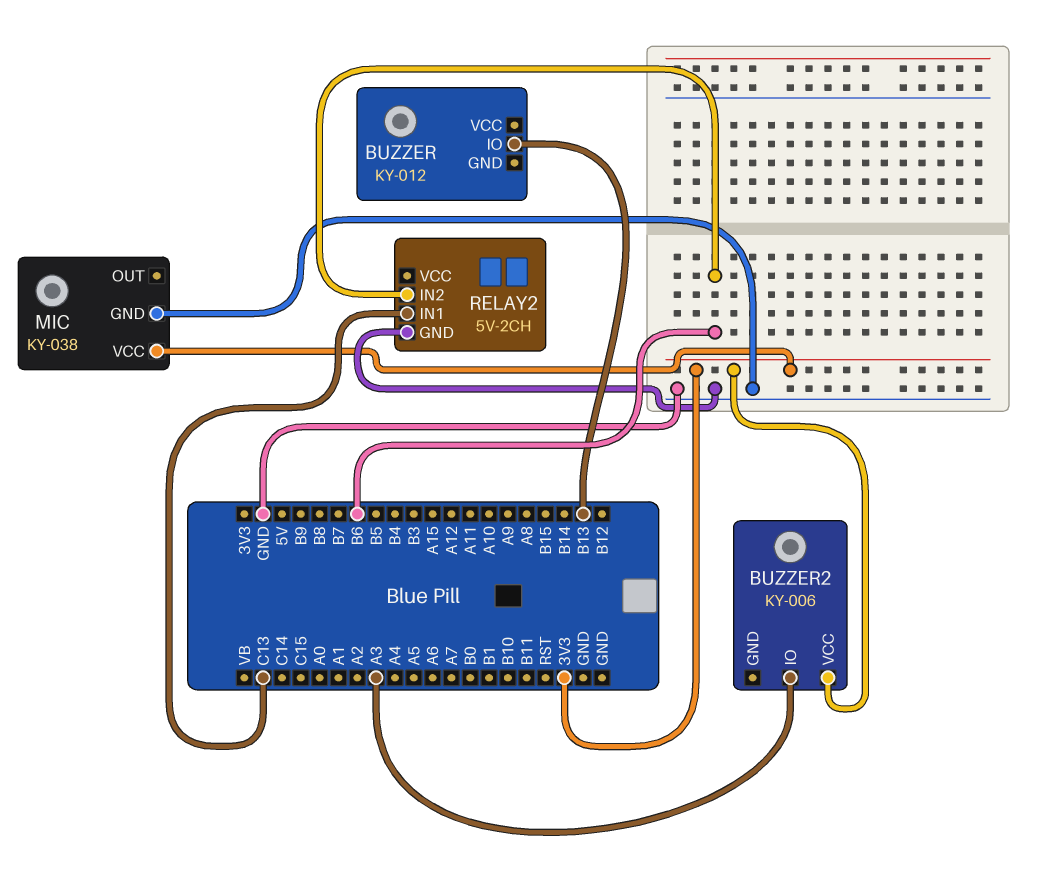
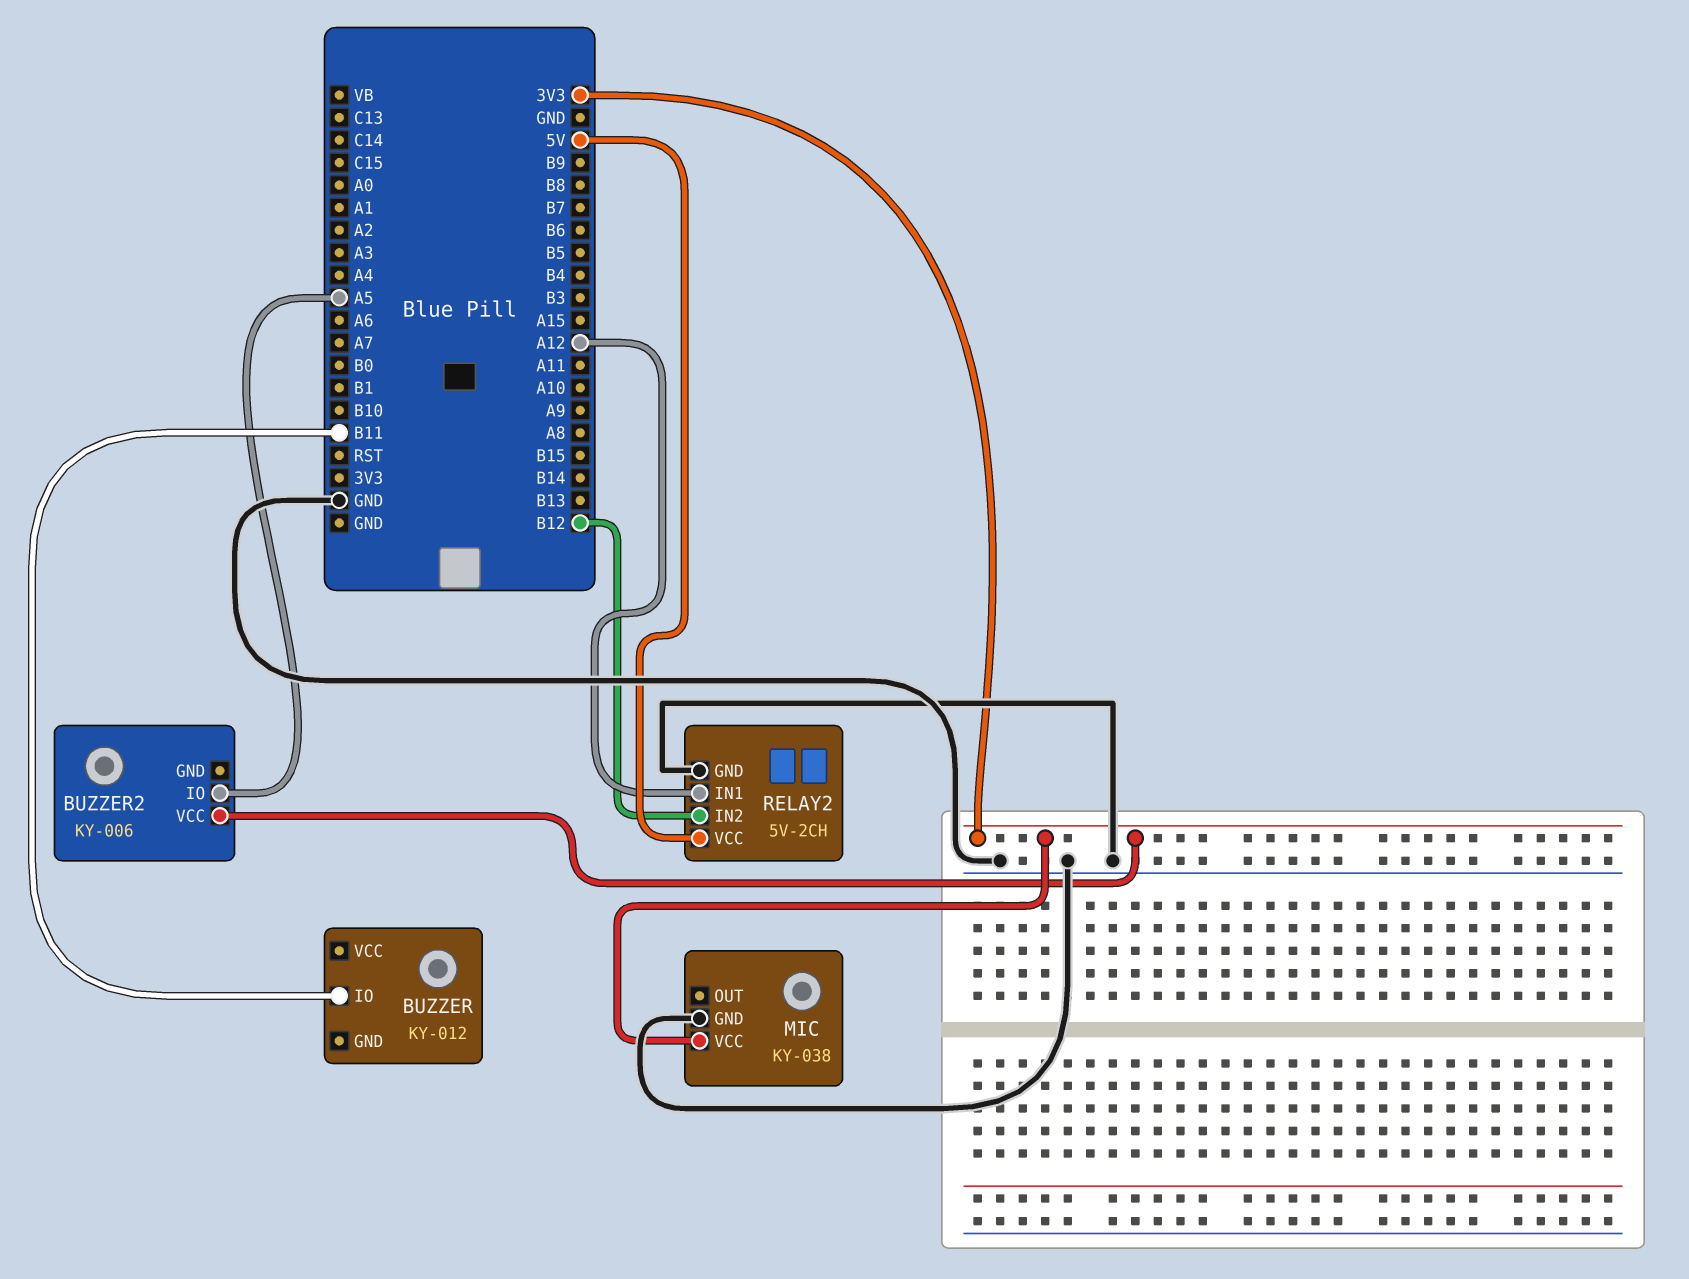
BUZZER pin IO: B13 -> B11
BUZZER2 pin IO: A3 -> A5
RELAY2 pin IN1: C13 -> A12
RELAY2 pin IN2: B6 -> B12
RELAY2 pin VCC: none -> 5V

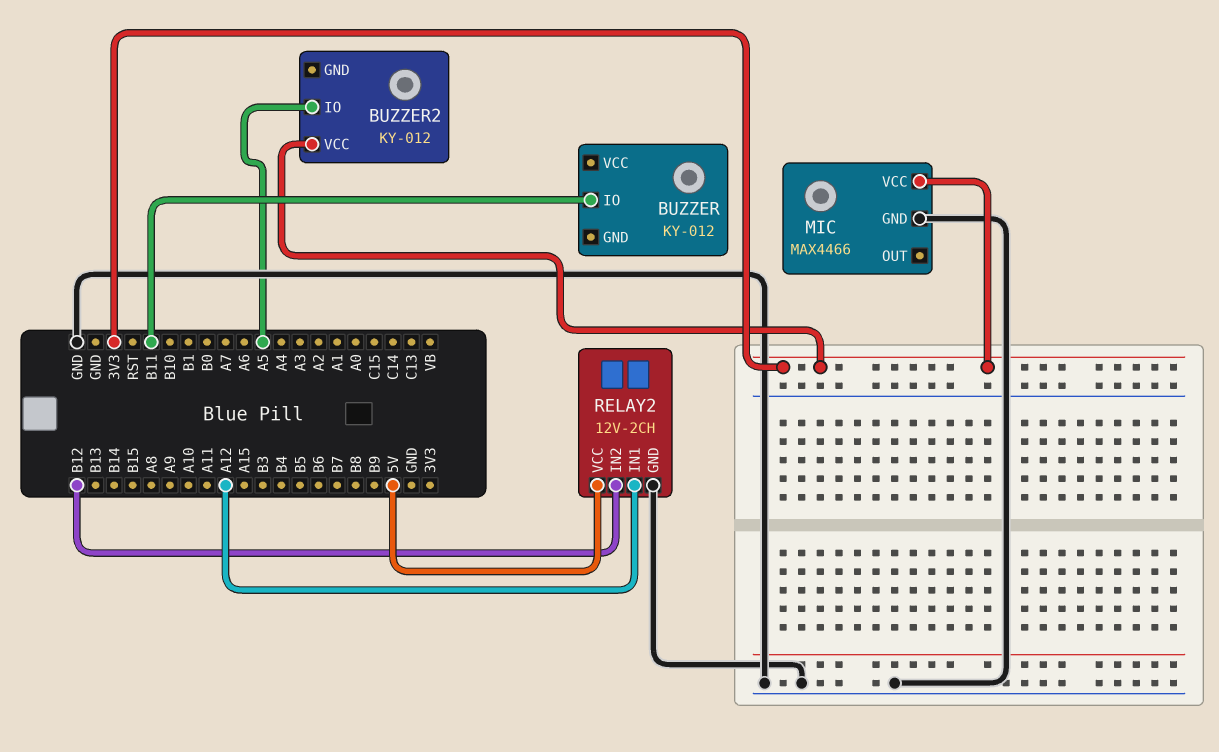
BUZZER2: KY-006 -> KY-012
MIC: KY-038 -> MAX4466
RELAY2: 5V-2CH -> 12V-2CH

